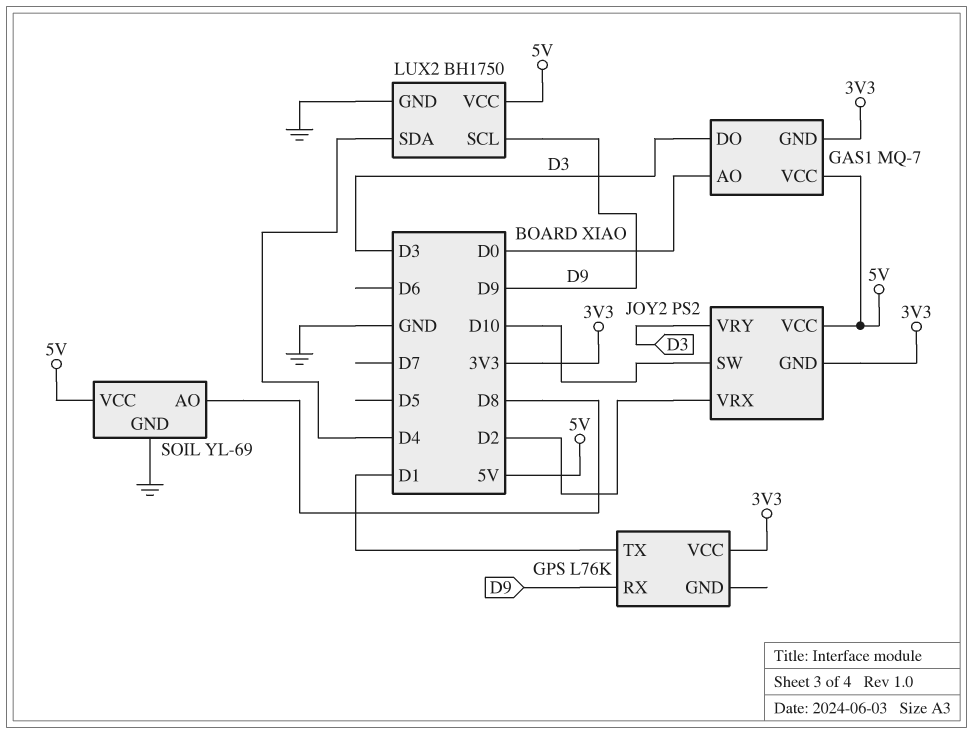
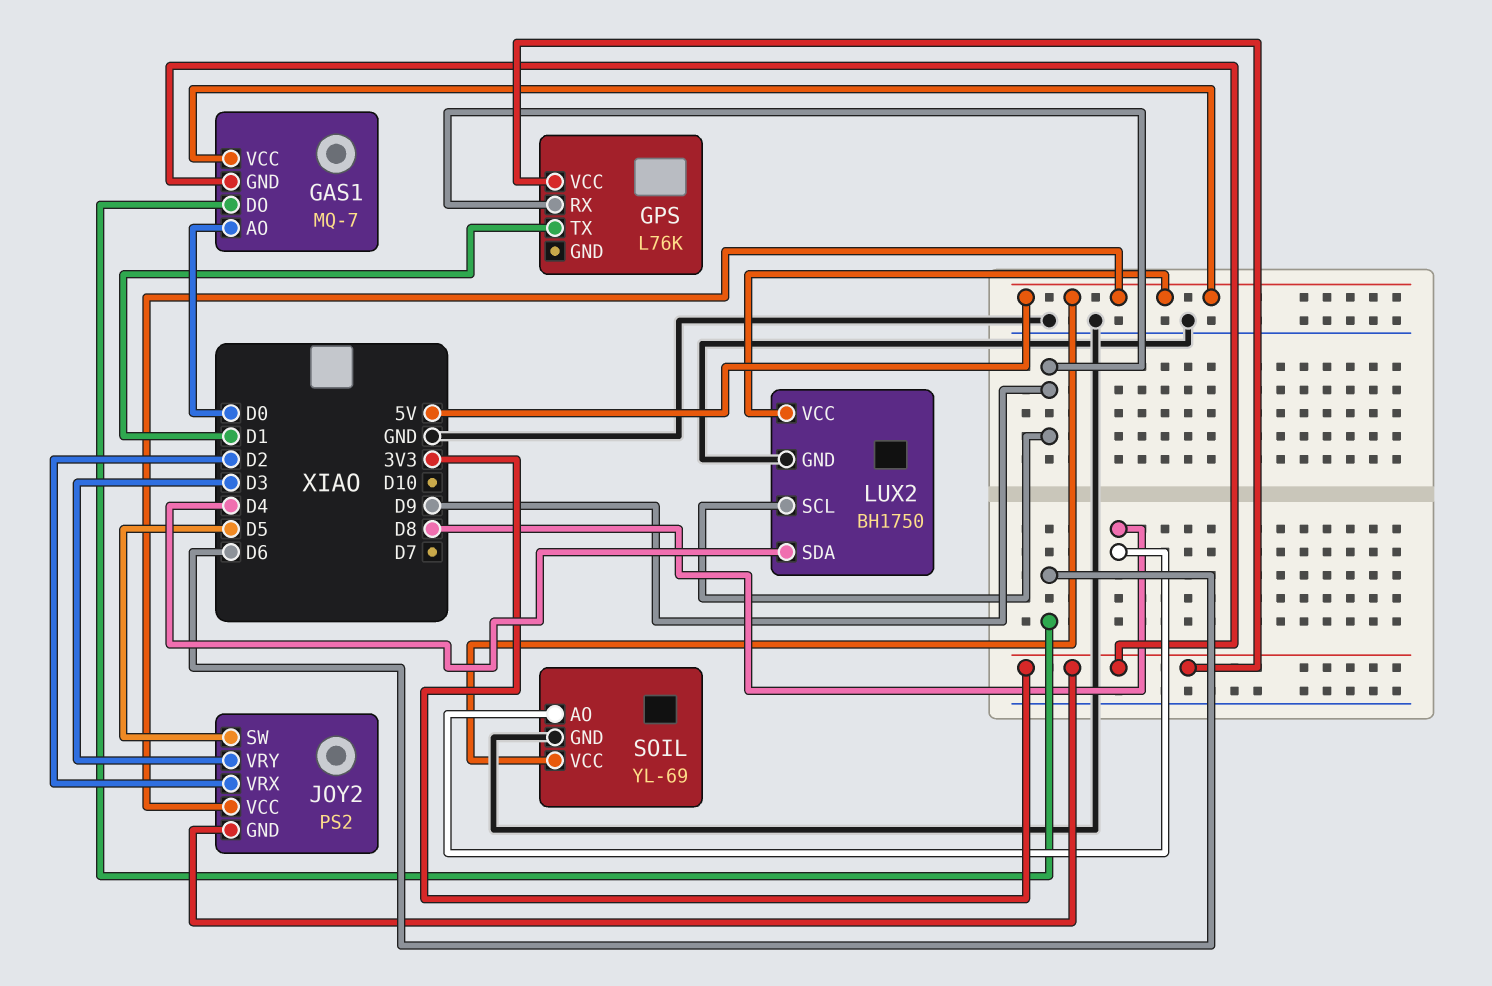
GAS1 pin DO: D3 -> D6
JOY2 pin SW: D10 -> D5

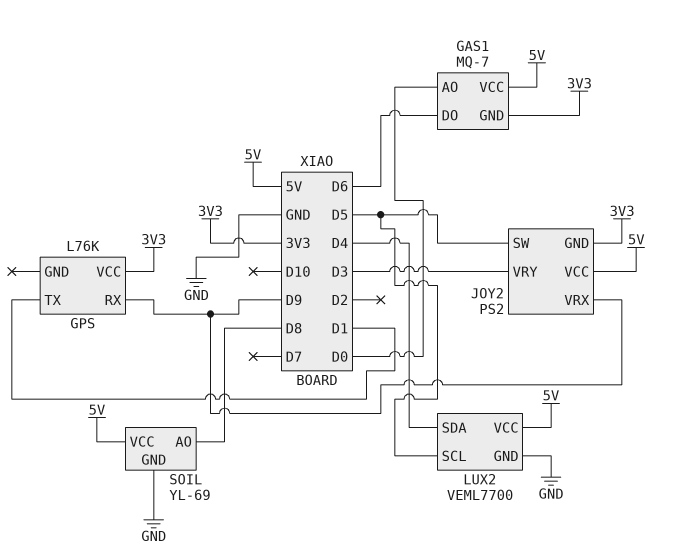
JOY2 pin VRX: D2 -> D9
LUX2: BH1750 -> VEML7700
LUX2 pin SCL: D9 -> D5

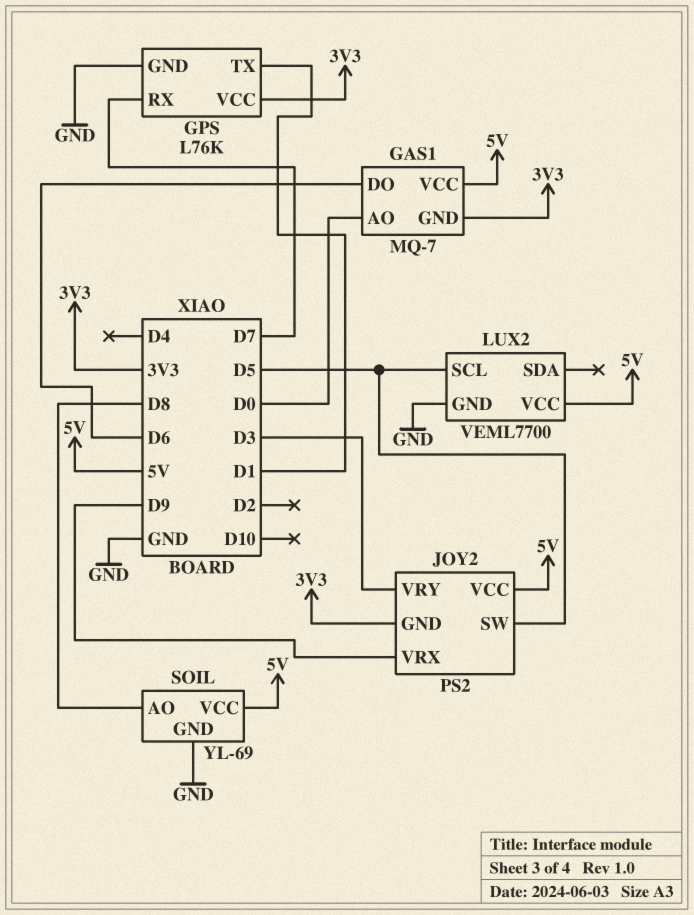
GPS pin GND: none -> GND
GPS pin RX: D9 -> D7
LUX2 pin SDA: D4 -> none

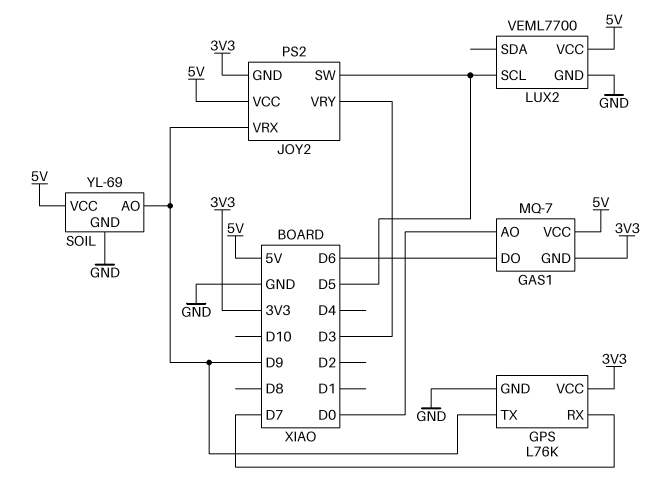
GPS pin TX: D1 -> D9
SOIL pin AO: D8 -> D9

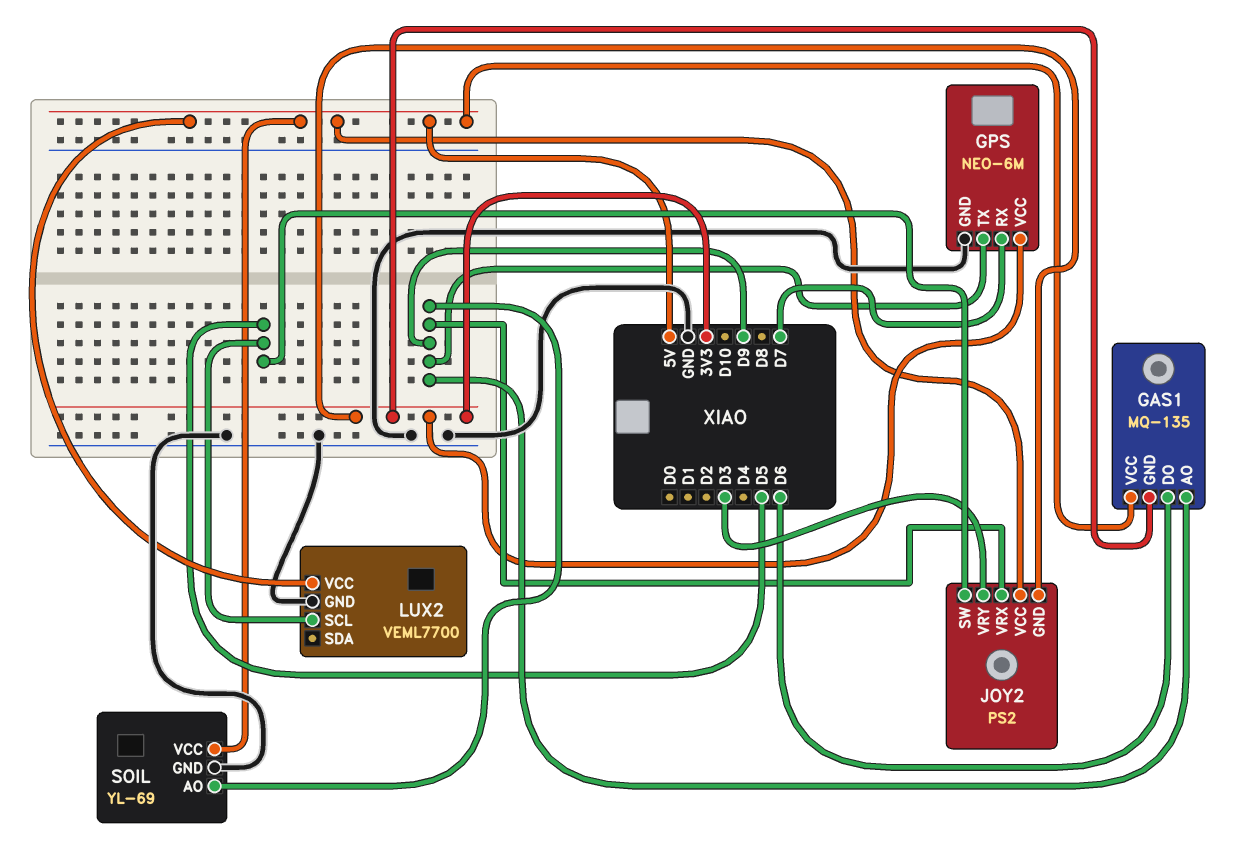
GAS1: MQ-7 -> MQ-135
GAS1 pin AO: D0 -> D9
GPS: L76K -> NEO-6M

